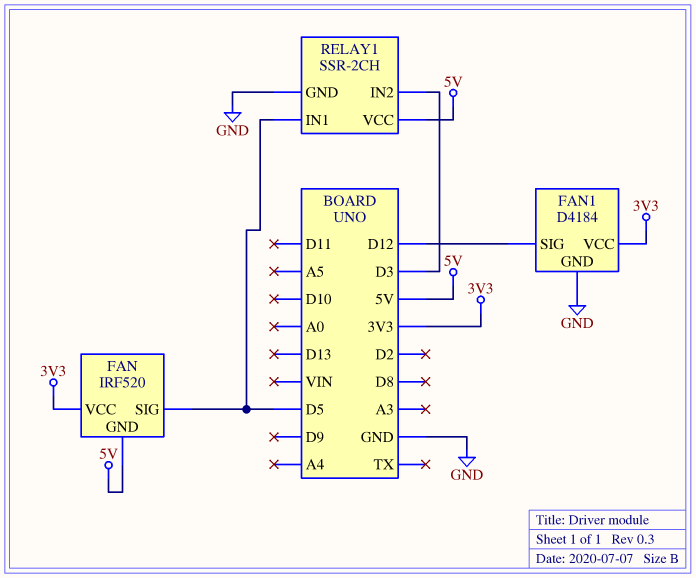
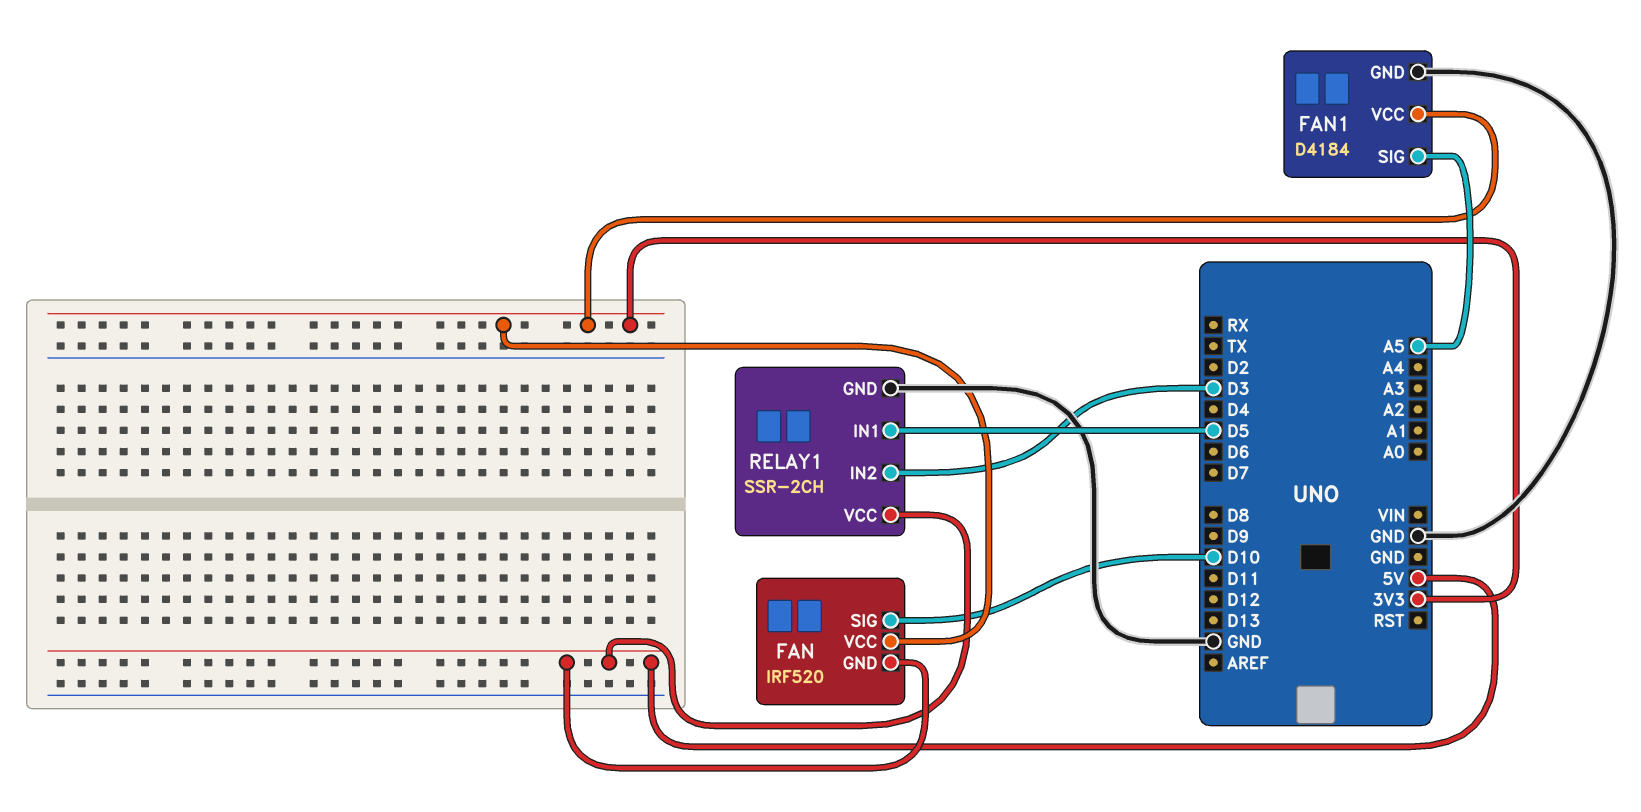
FAN pin SIG: D5 -> D10
FAN1 pin SIG: D12 -> A5

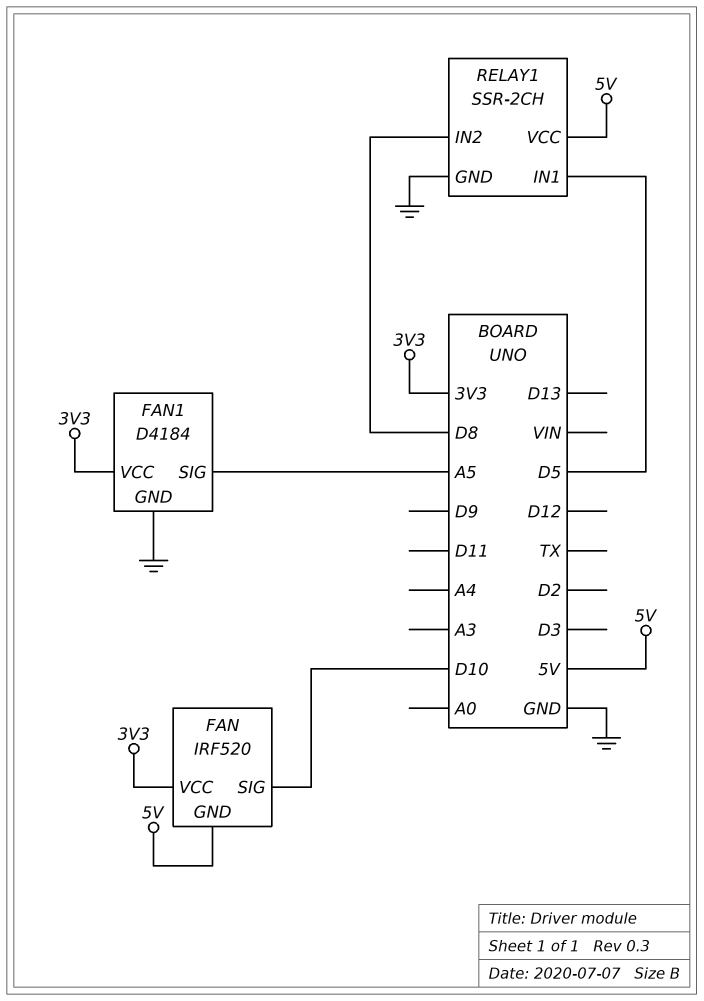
RELAY1 pin IN2: D3 -> D8

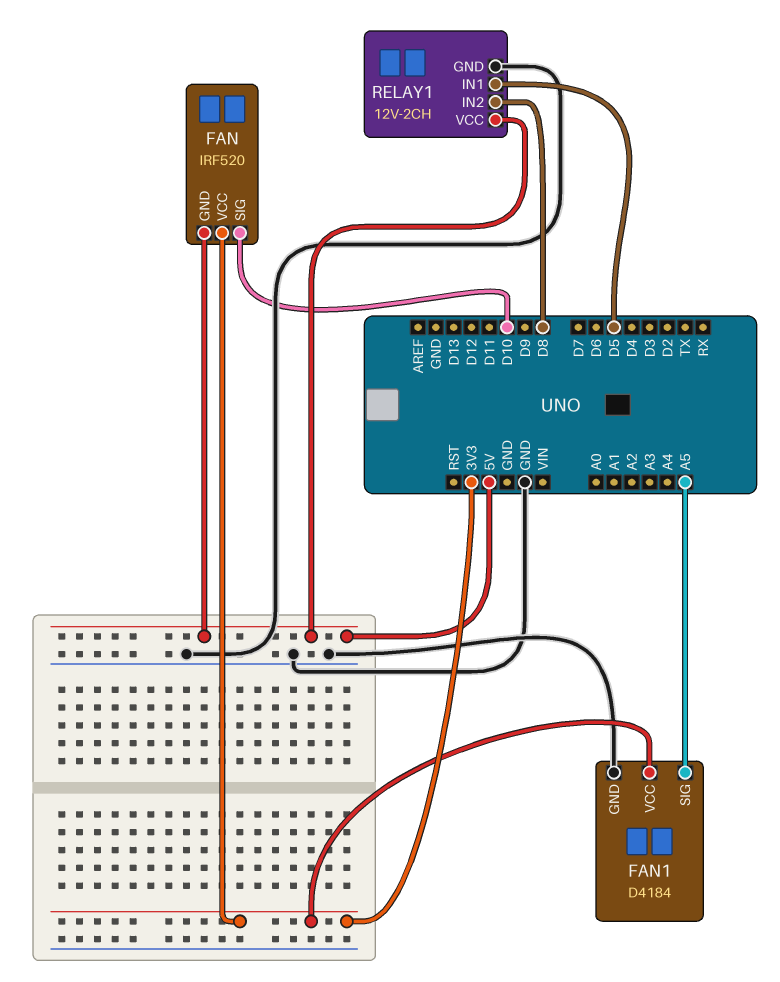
RELAY1: SSR-2CH -> 12V-2CH

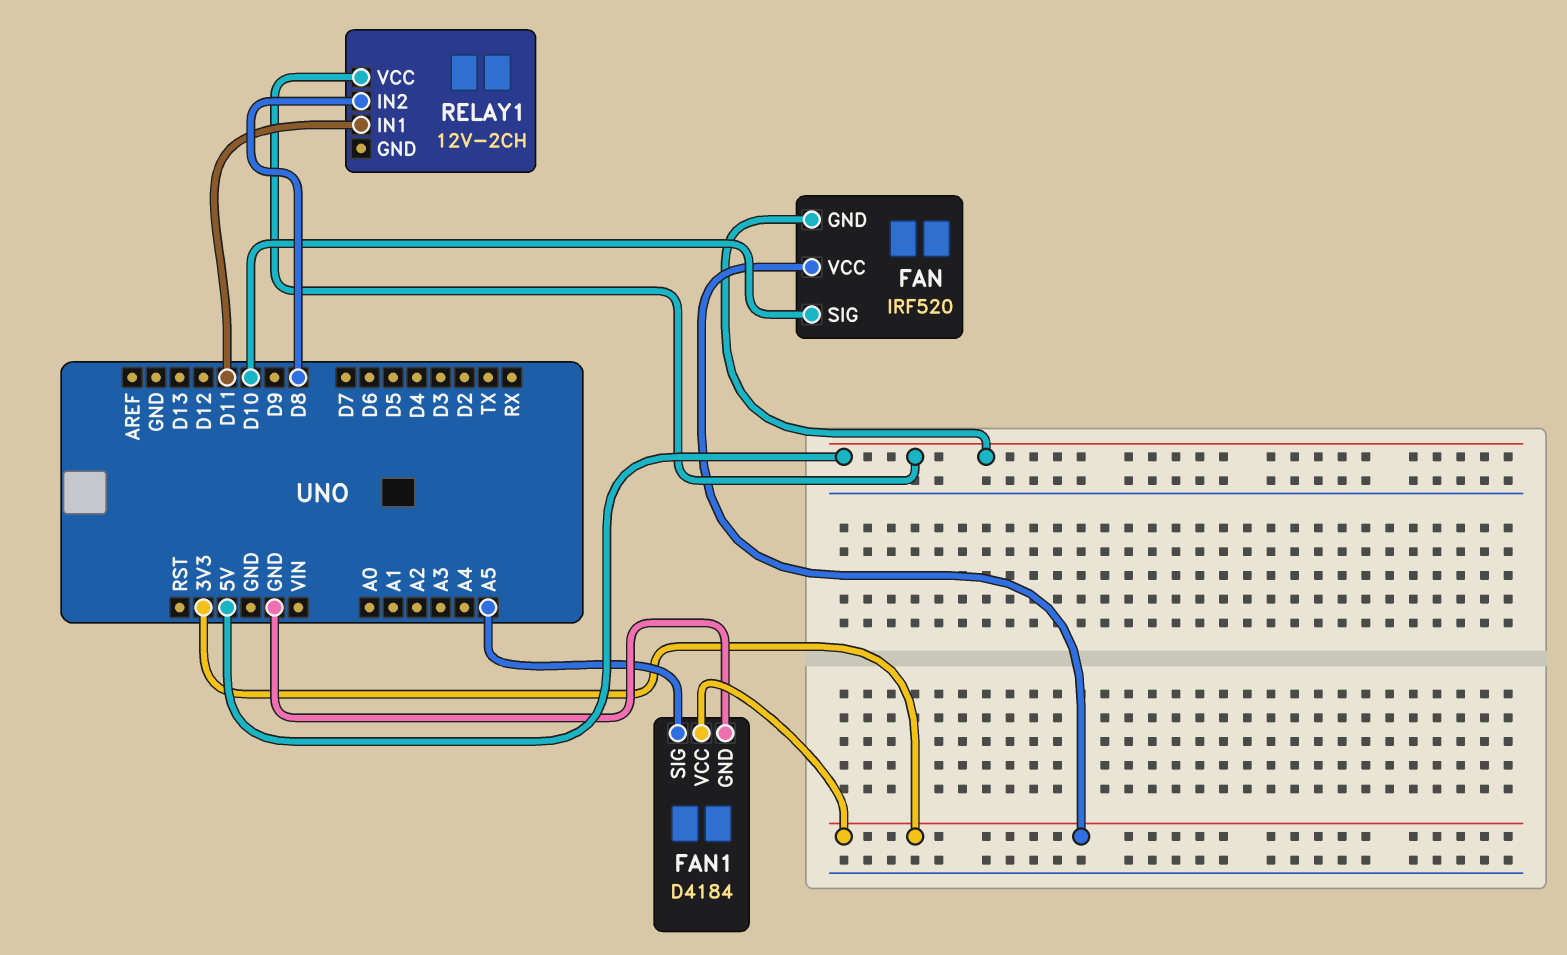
RELAY1 pin GND: GND -> none
RELAY1 pin IN1: D5 -> D11

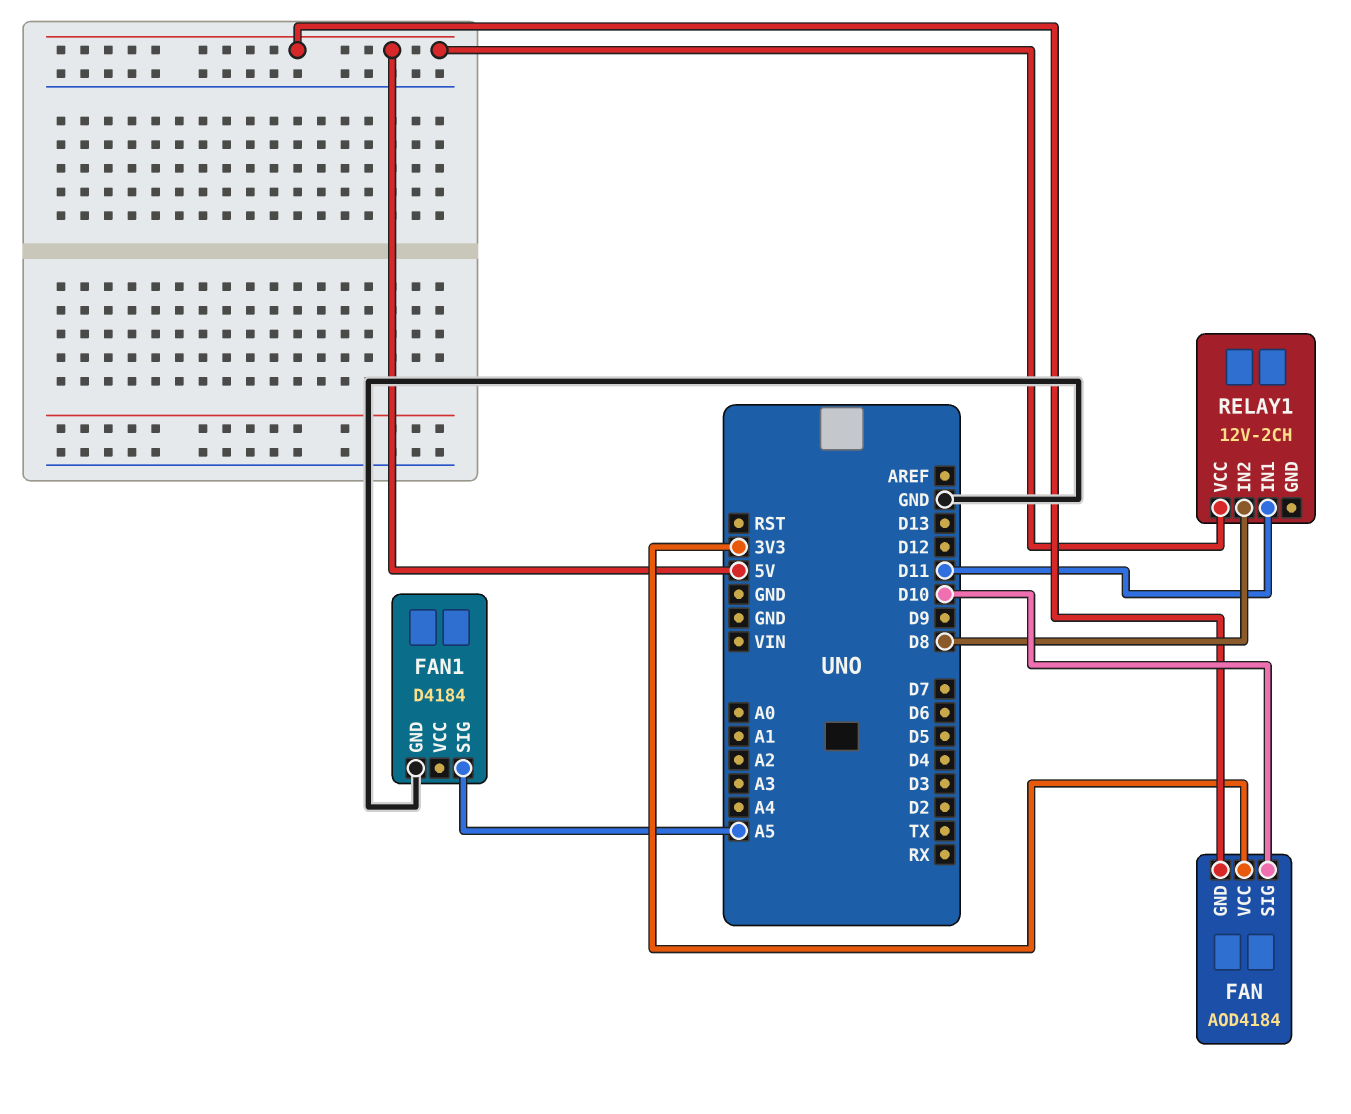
FAN: IRF520 -> AOD4184
FAN1 pin VCC: 3V3 -> none

